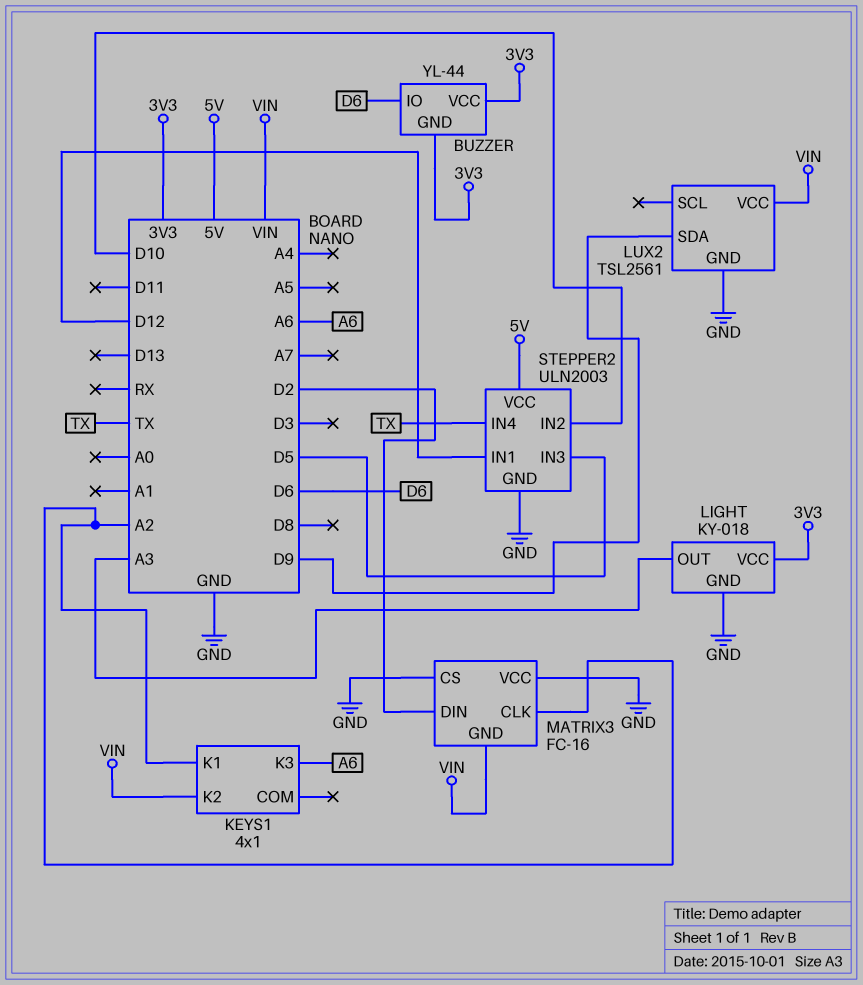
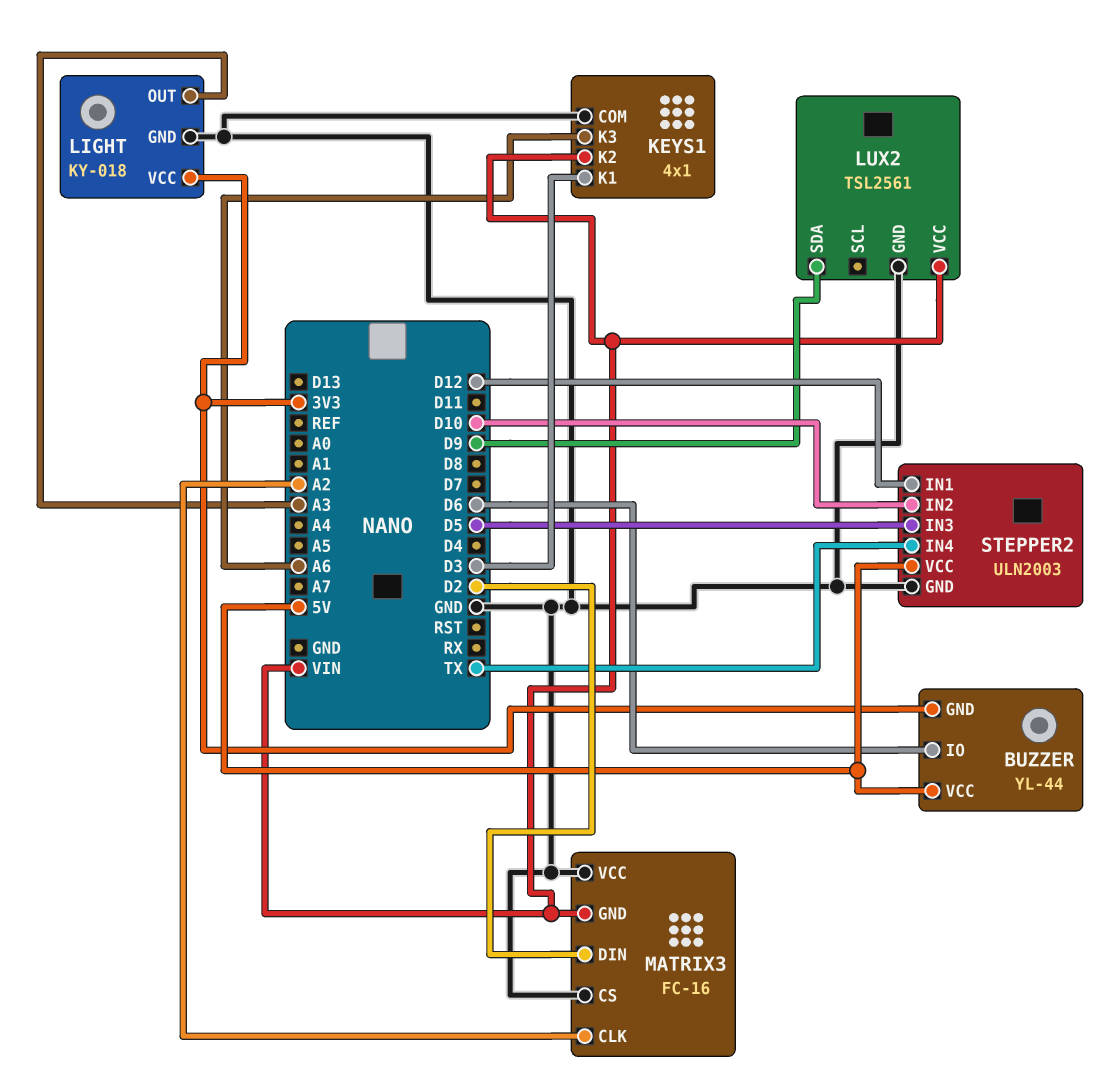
BUZZER pin VCC: 3V3 -> 5V
KEYS1 pin COM: none -> GND
KEYS1 pin K1: A2 -> D3

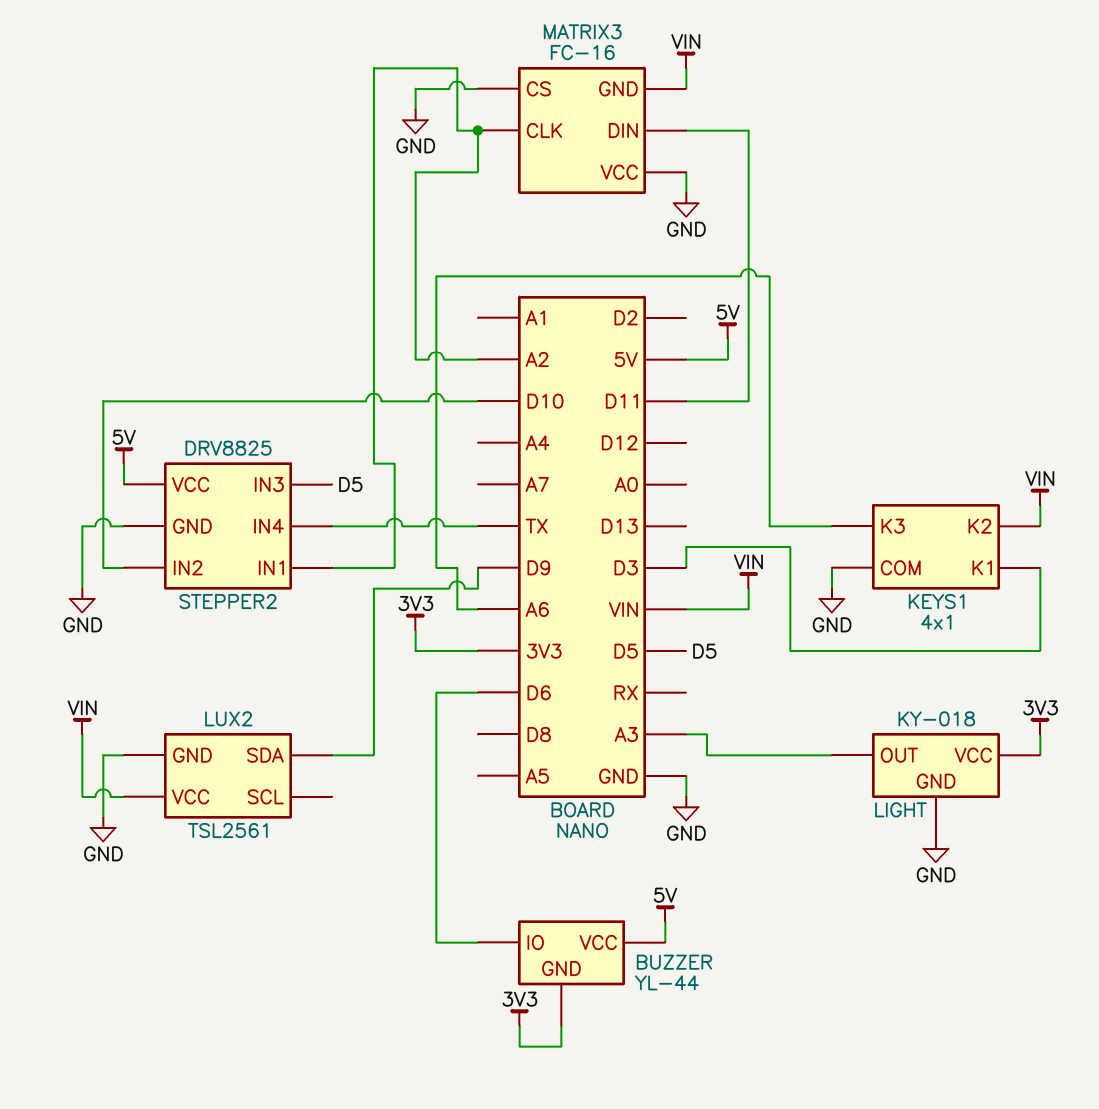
MATRIX3 pin DIN: D2 -> D11
STEPPER2: ULN2003 -> DRV8825
STEPPER2 pin IN1: D12 -> A2

